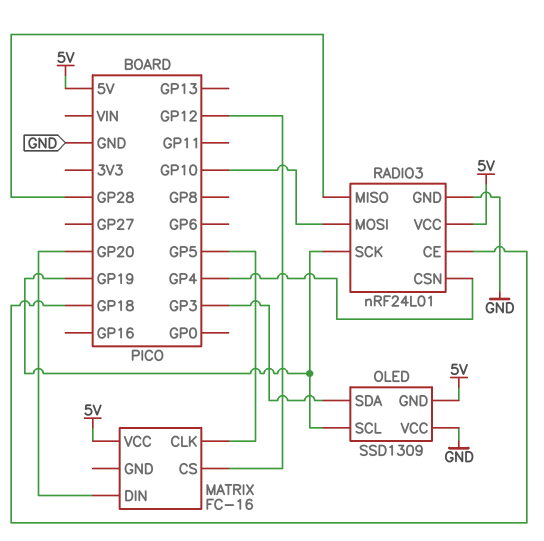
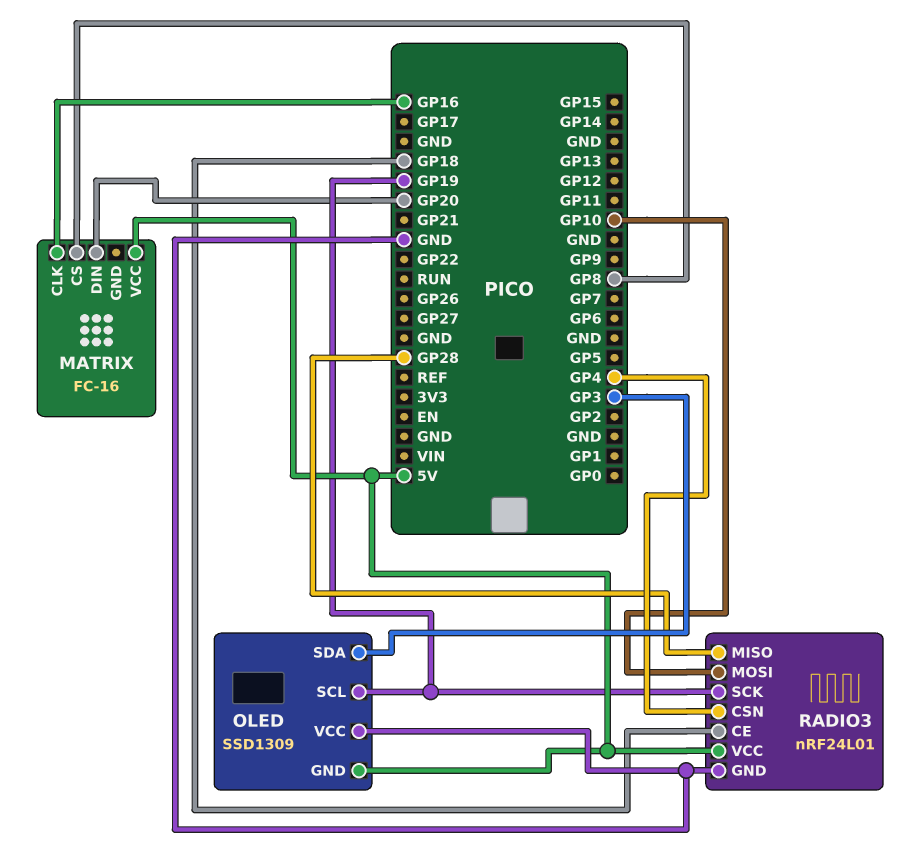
MATRIX pin CLK: GP5 -> GP16
MATRIX pin CS: GP12 -> GP8

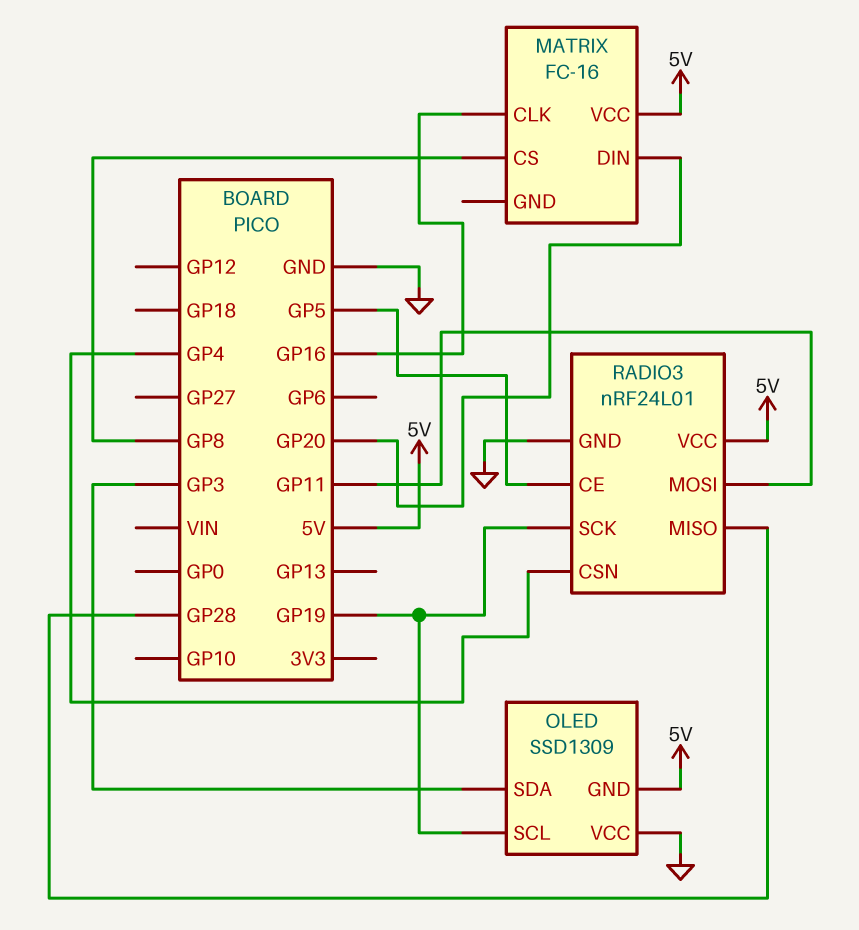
RADIO3 pin CE: GP18 -> GP5
RADIO3 pin MOSI: GP10 -> GP11

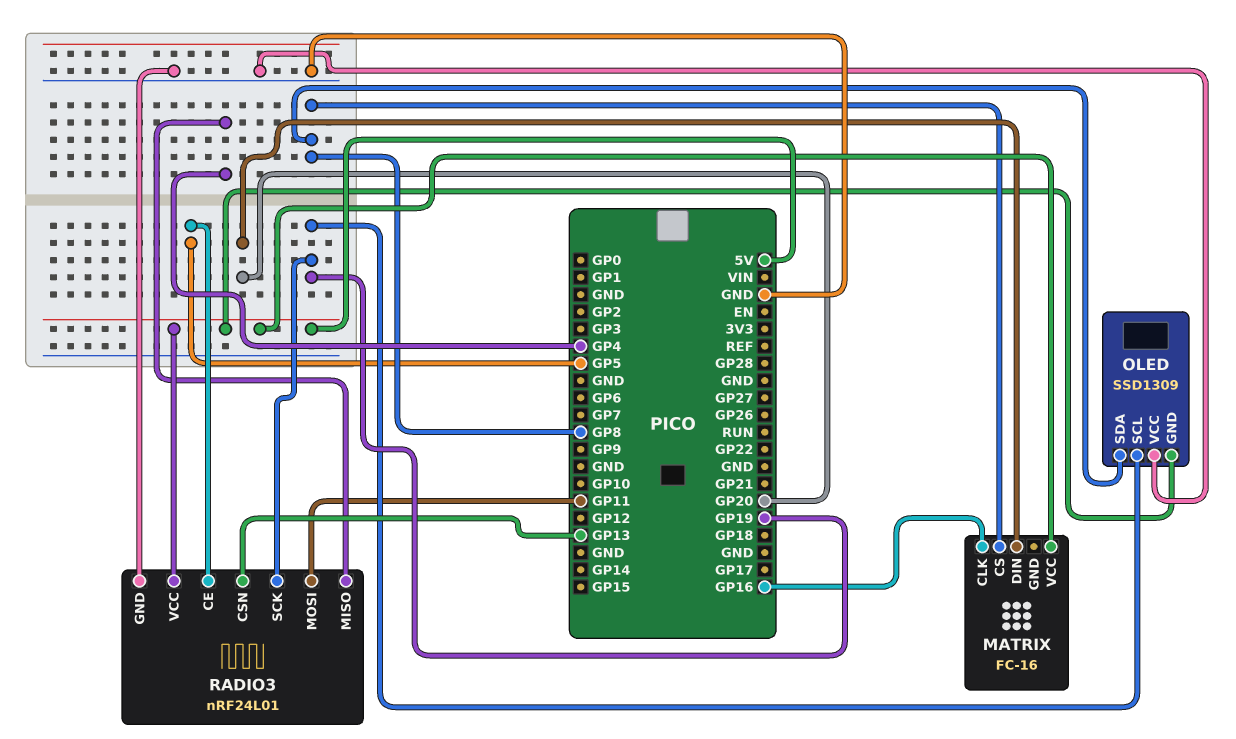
OLED pin SDA: GP3 -> GP8
RADIO3 pin CSN: GP4 -> GP13
RADIO3 pin MISO: GP28 -> GP4

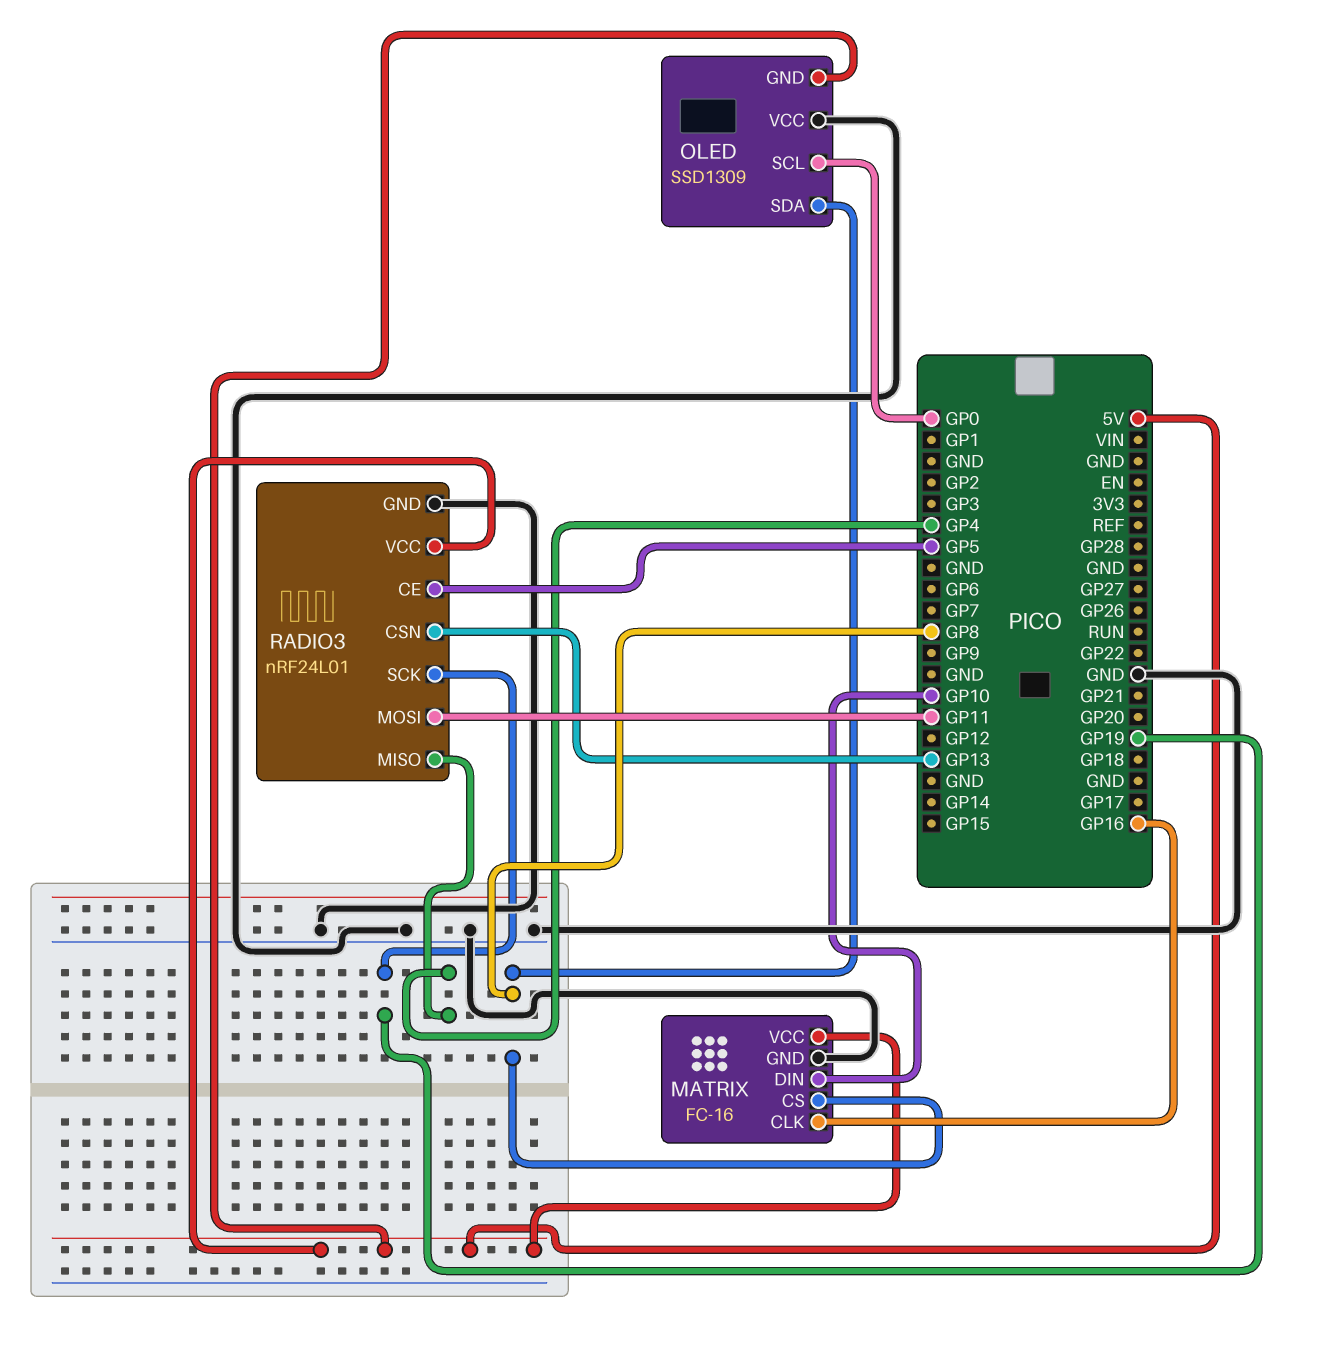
MATRIX pin DIN: GP20 -> GP10
MATRIX pin GND: none -> GND
OLED pin SCL: GP19 -> GP0

